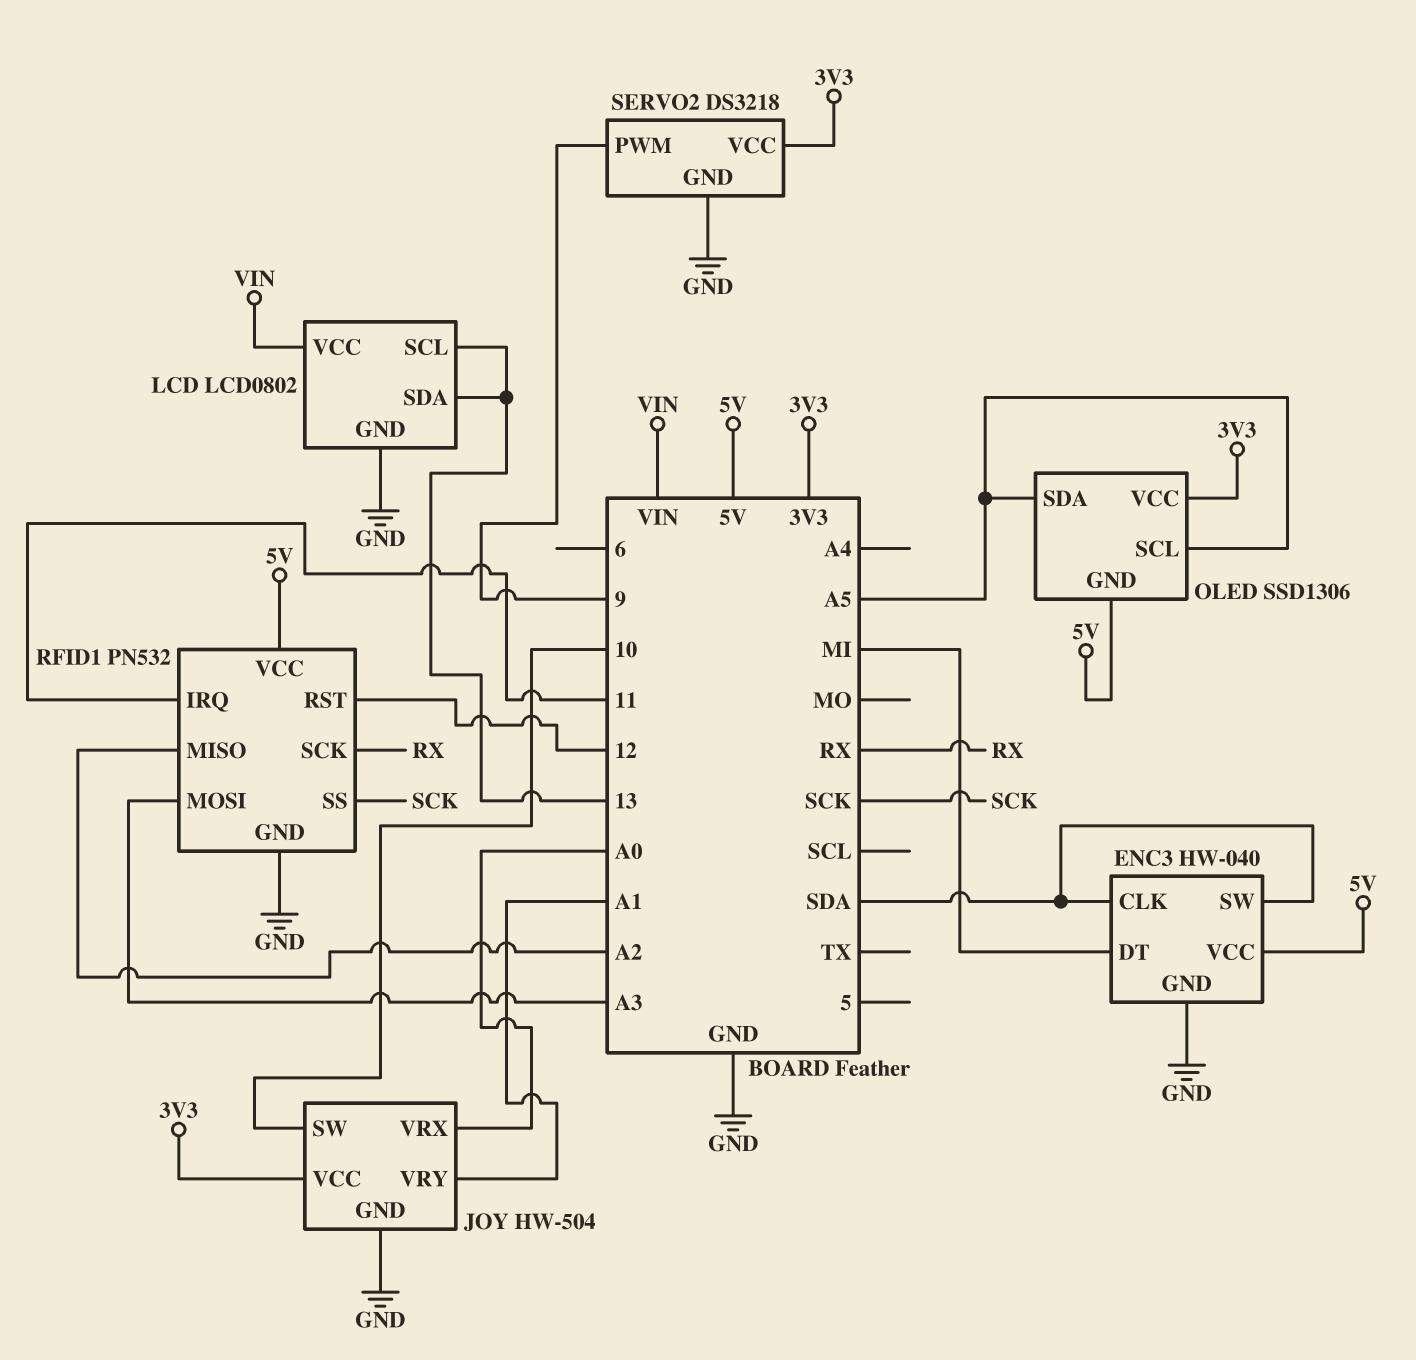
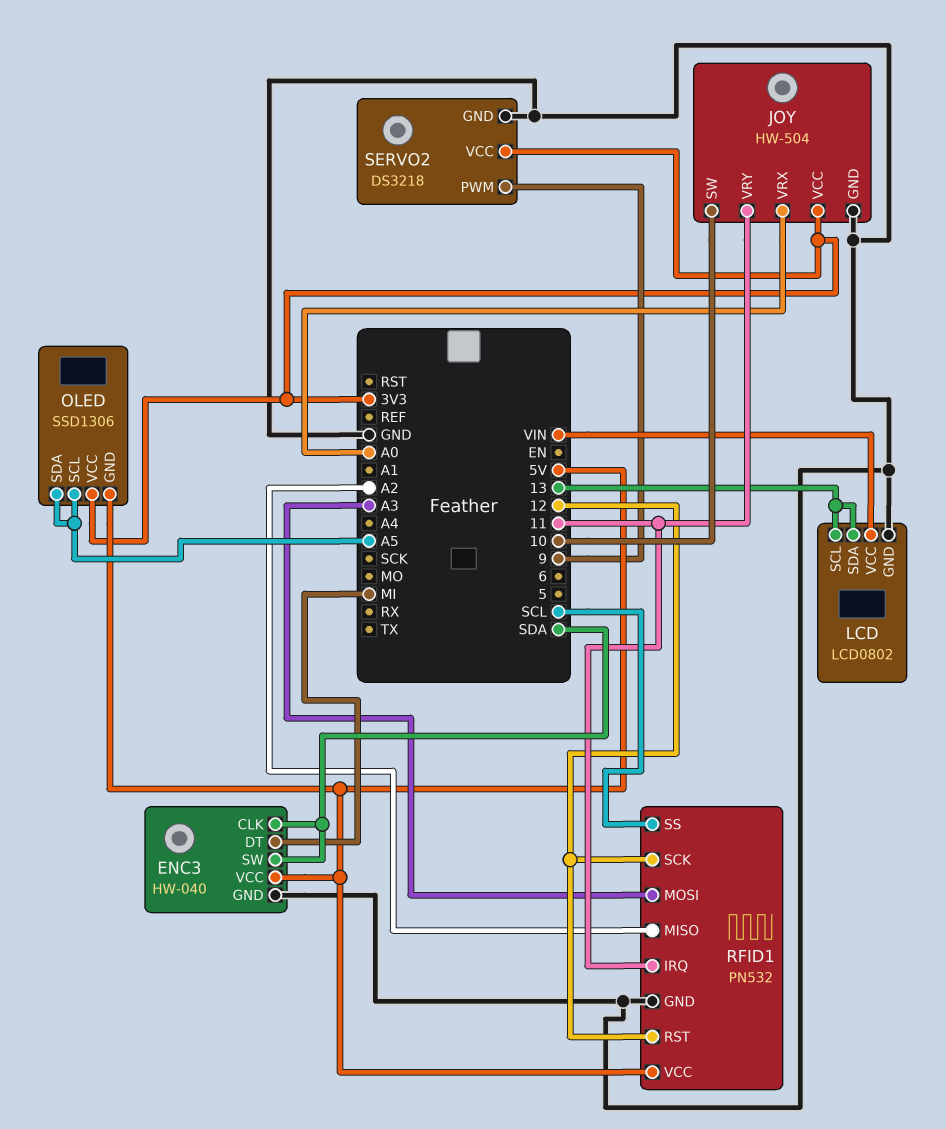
JOY pin VRY: A1 -> 11
RFID1 pin SCK: RX -> 12
RFID1 pin SS: SCK -> SCL

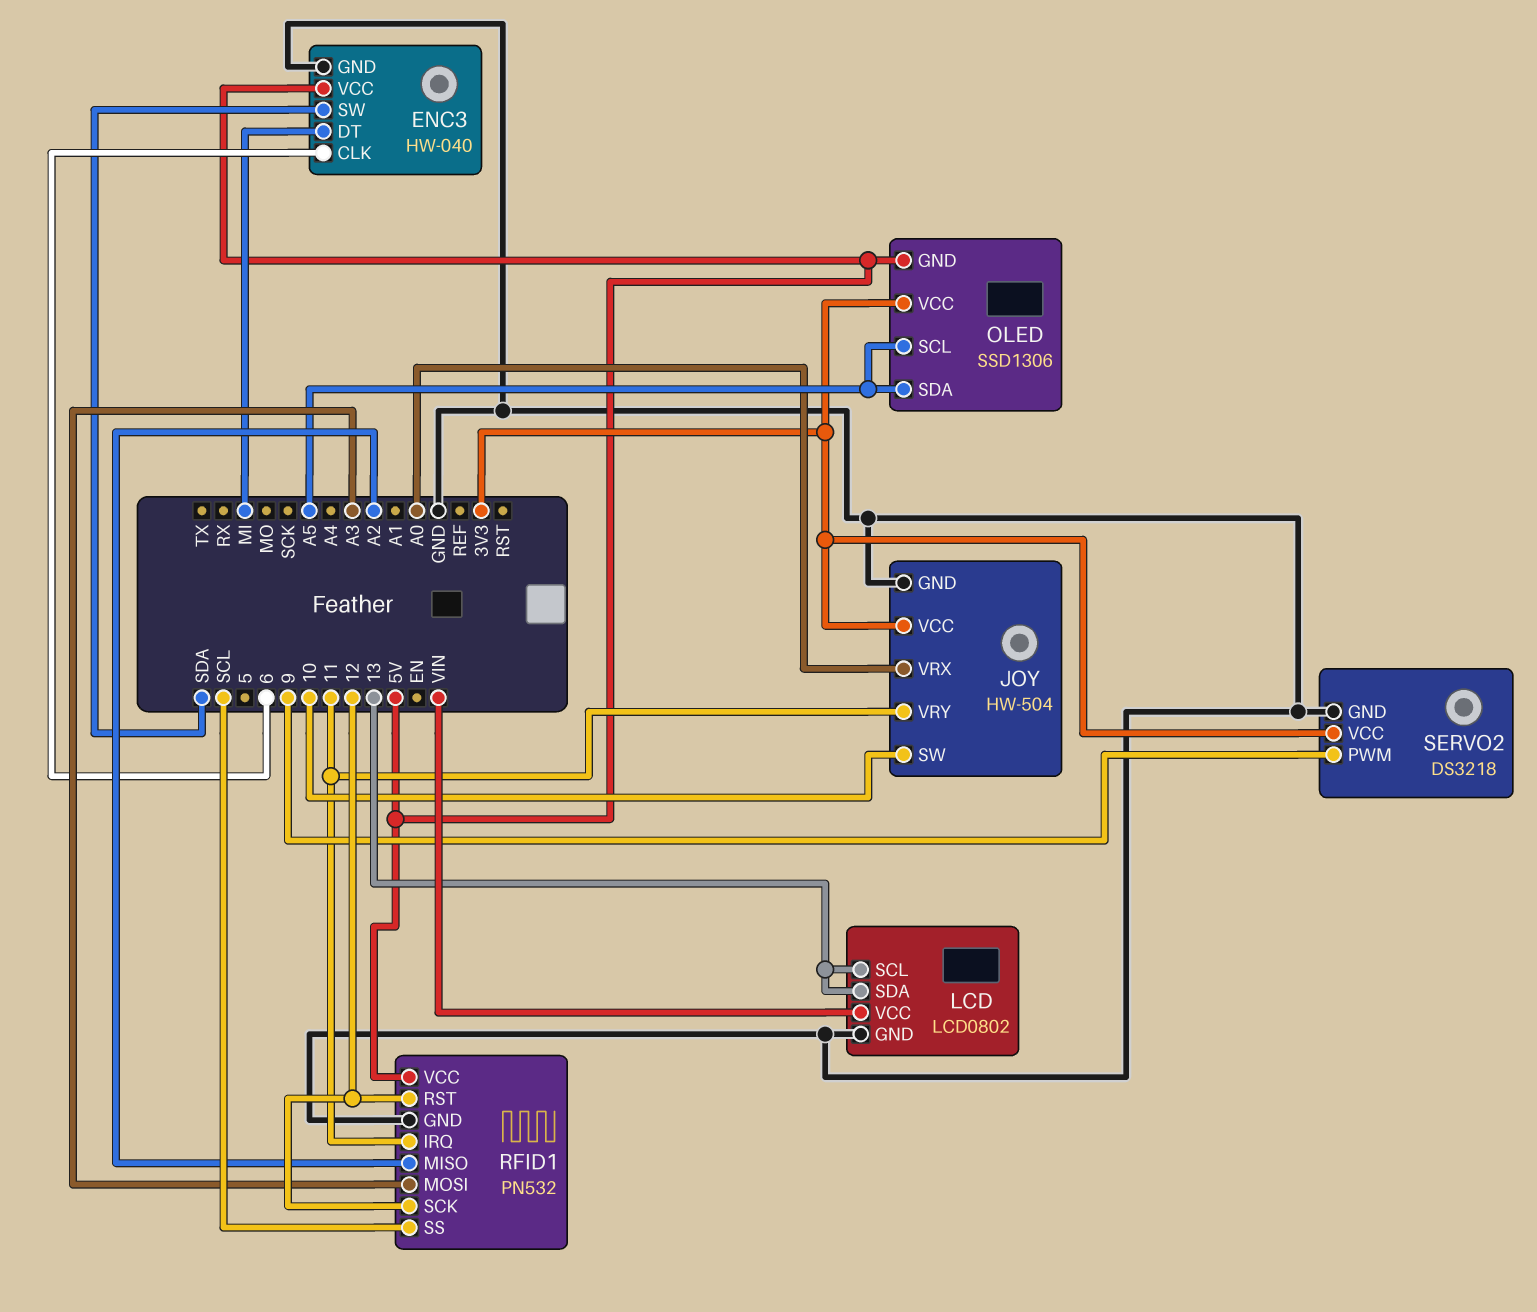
ENC3 pin CLK: SDA -> 6

